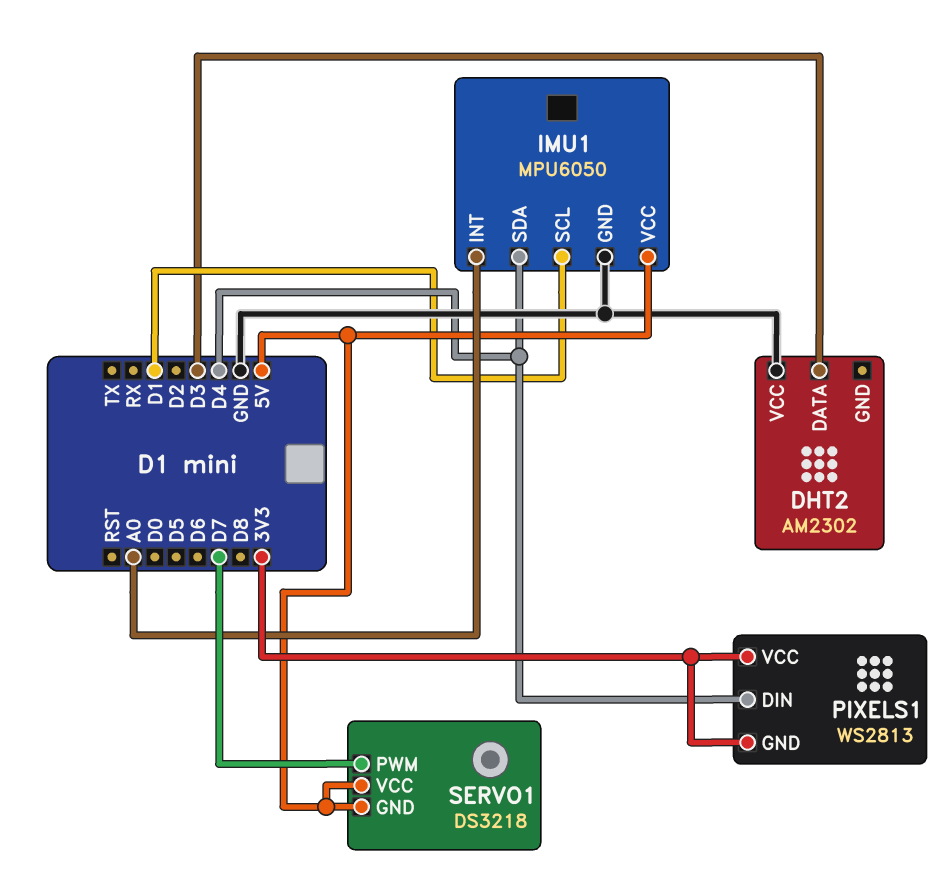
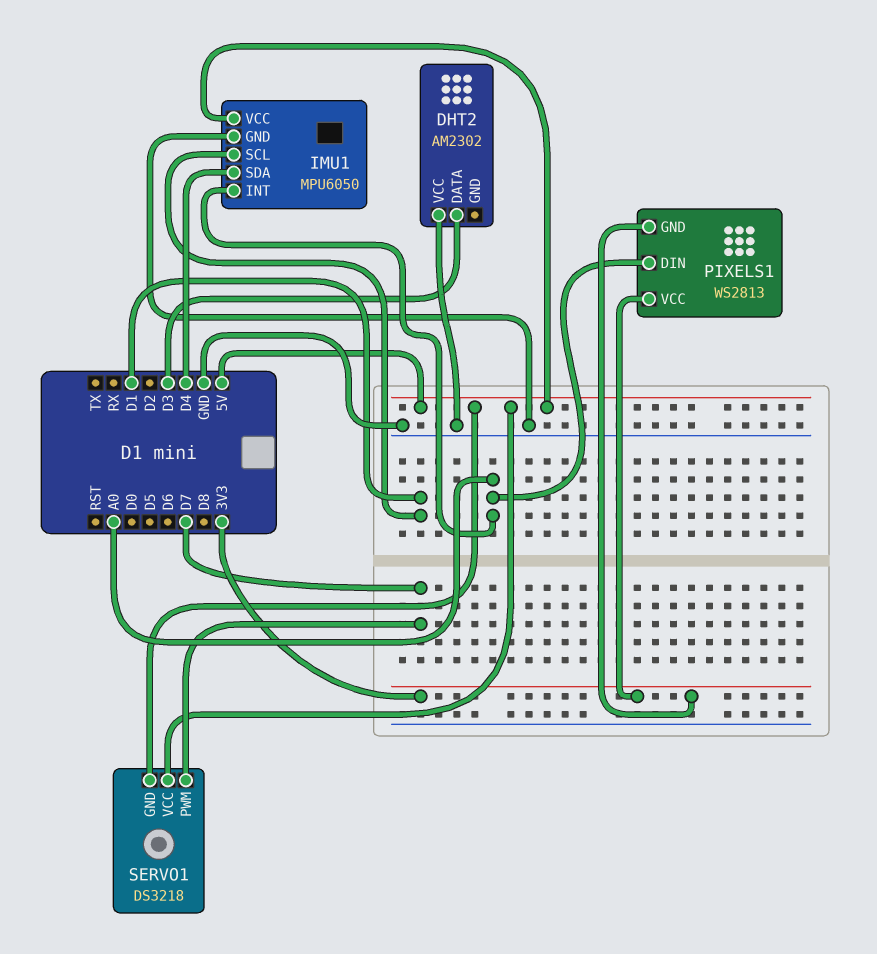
PIXELS1 pin DIN: D4 -> A0

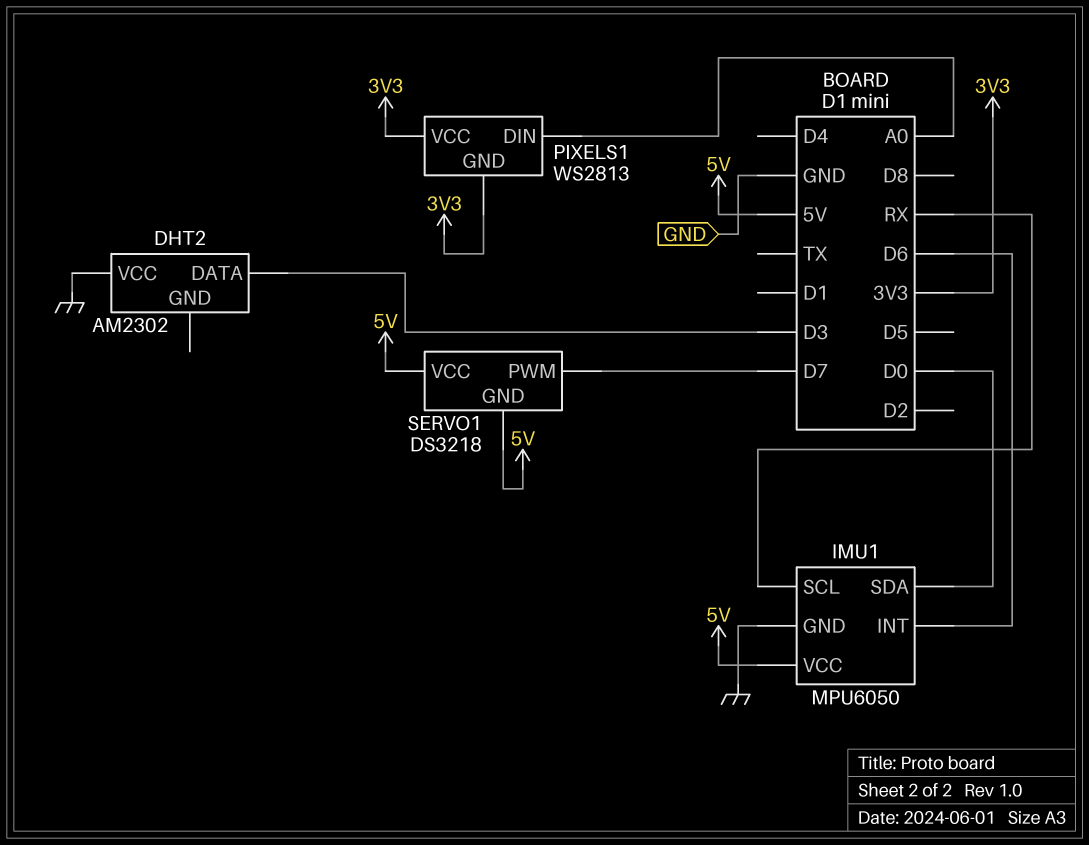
IMU1 pin INT: A0 -> D6
IMU1 pin SCL: D1 -> RX
IMU1 pin SDA: D4 -> D0

